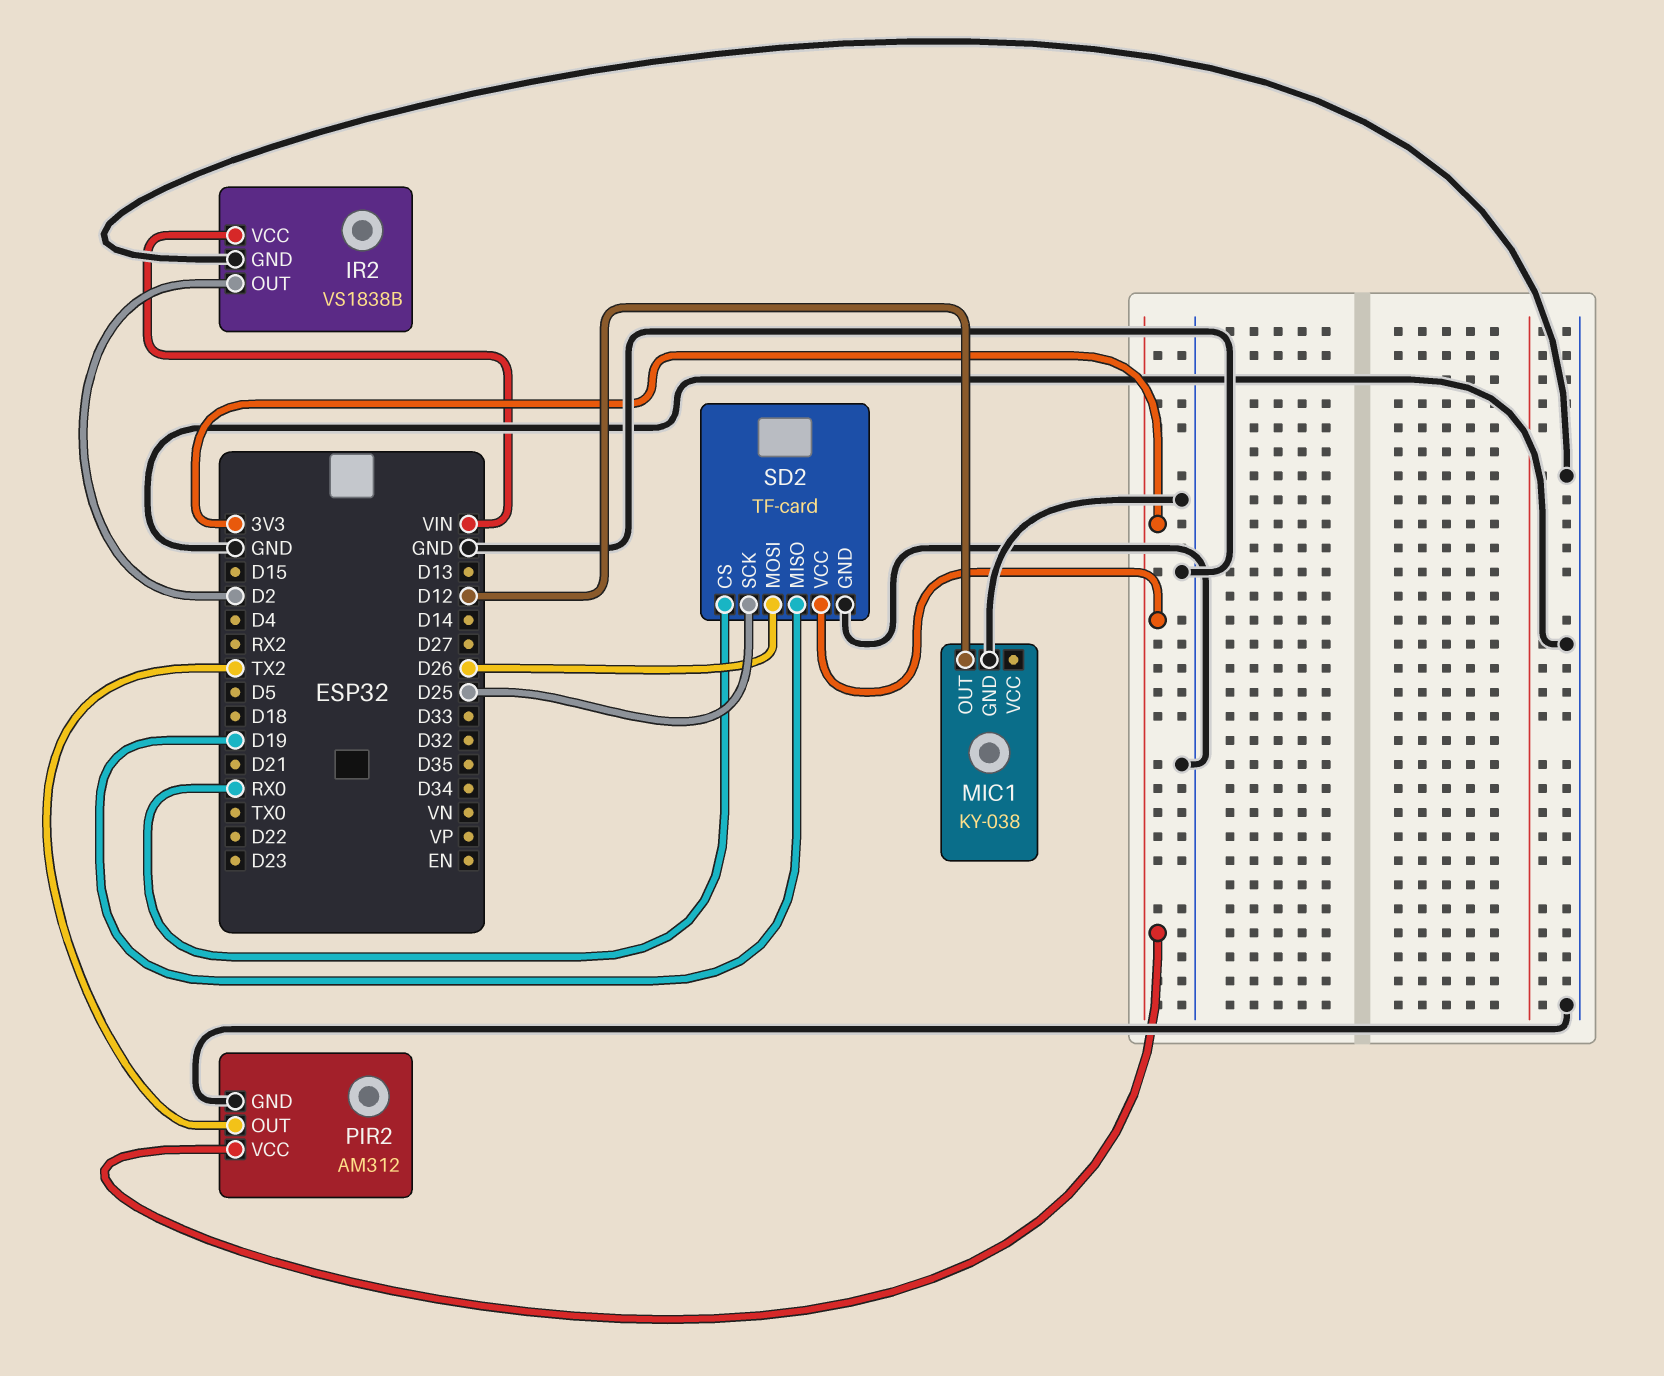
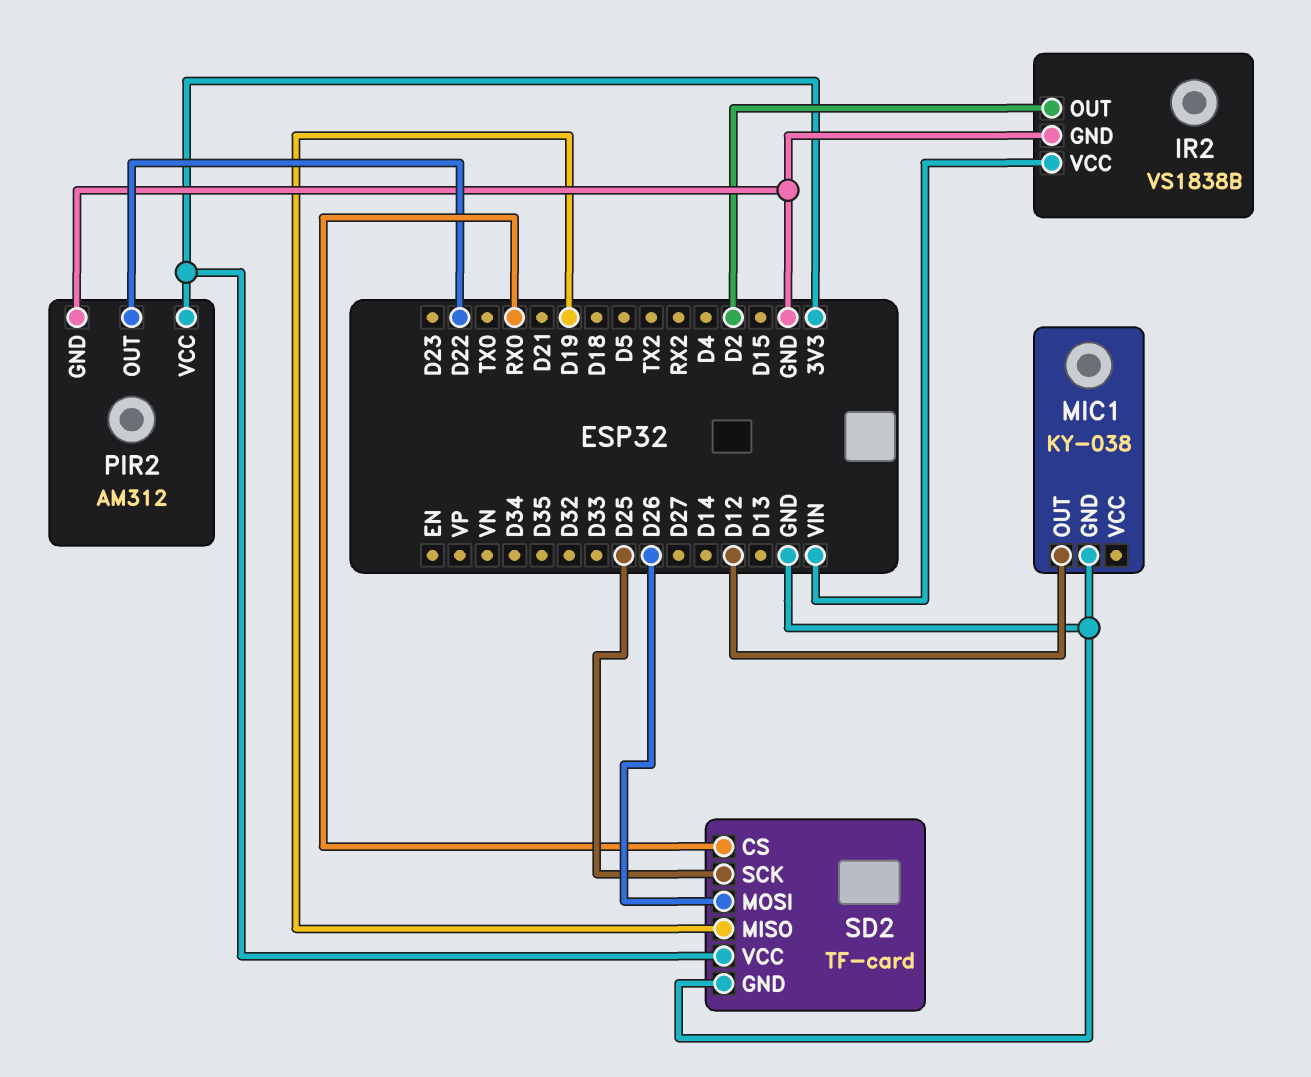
PIR2 pin OUT: TX2 -> D22

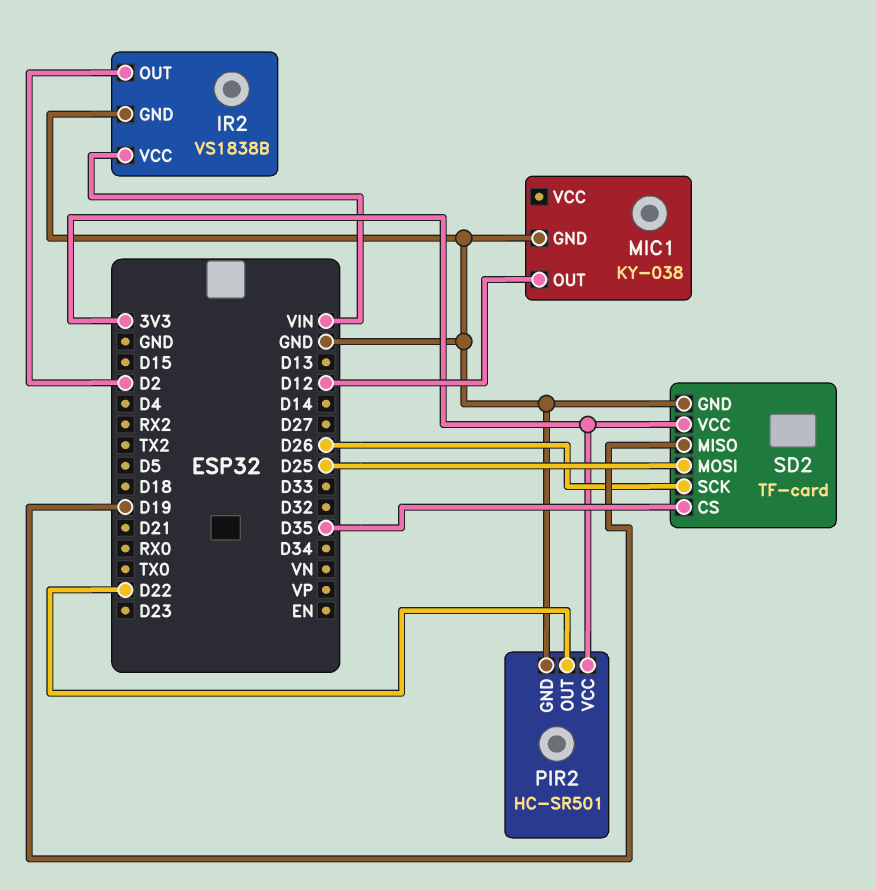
PIR2: AM312 -> HC-SR501
SD2 pin CS: RX0 -> D35
SD2 pin MOSI: D26 -> D25
SD2 pin SCK: D25 -> D26

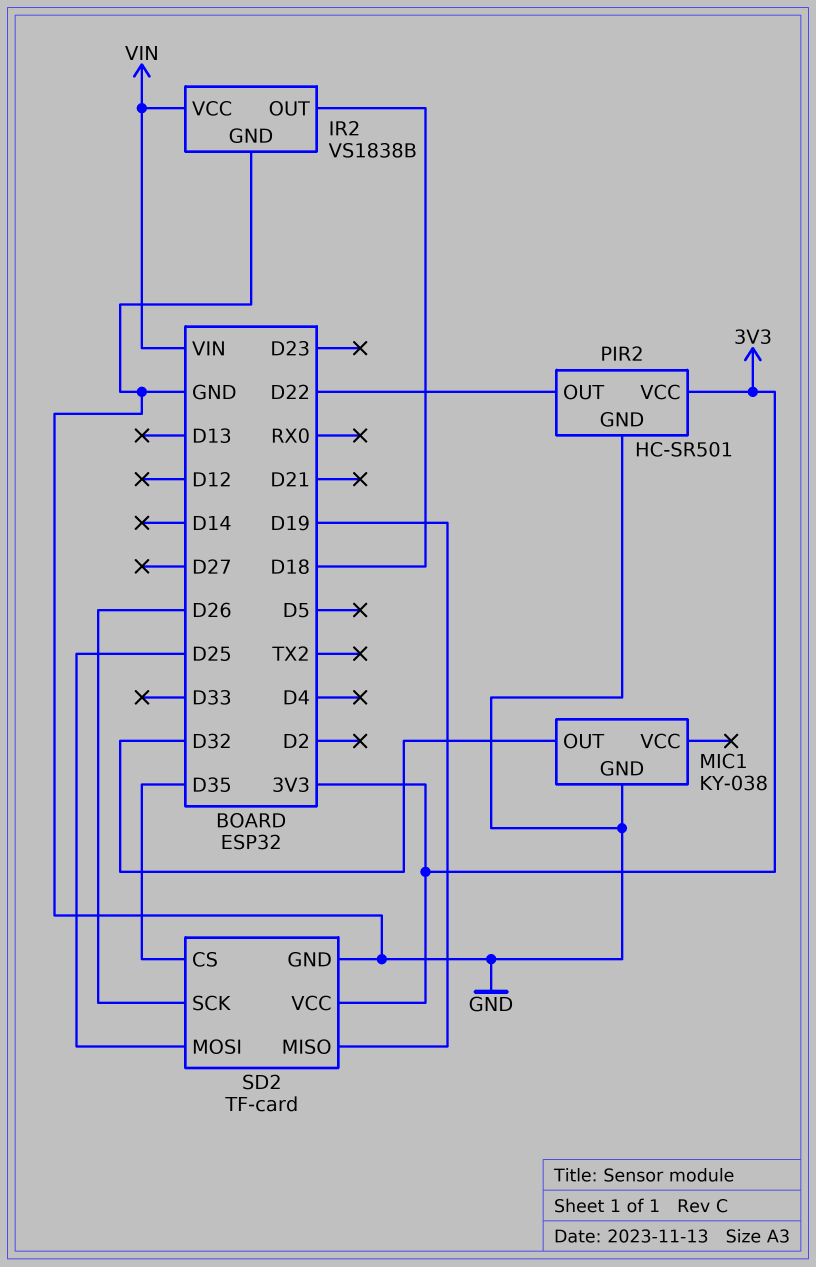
IR2 pin OUT: D2 -> D18
MIC1 pin OUT: D12 -> D32

